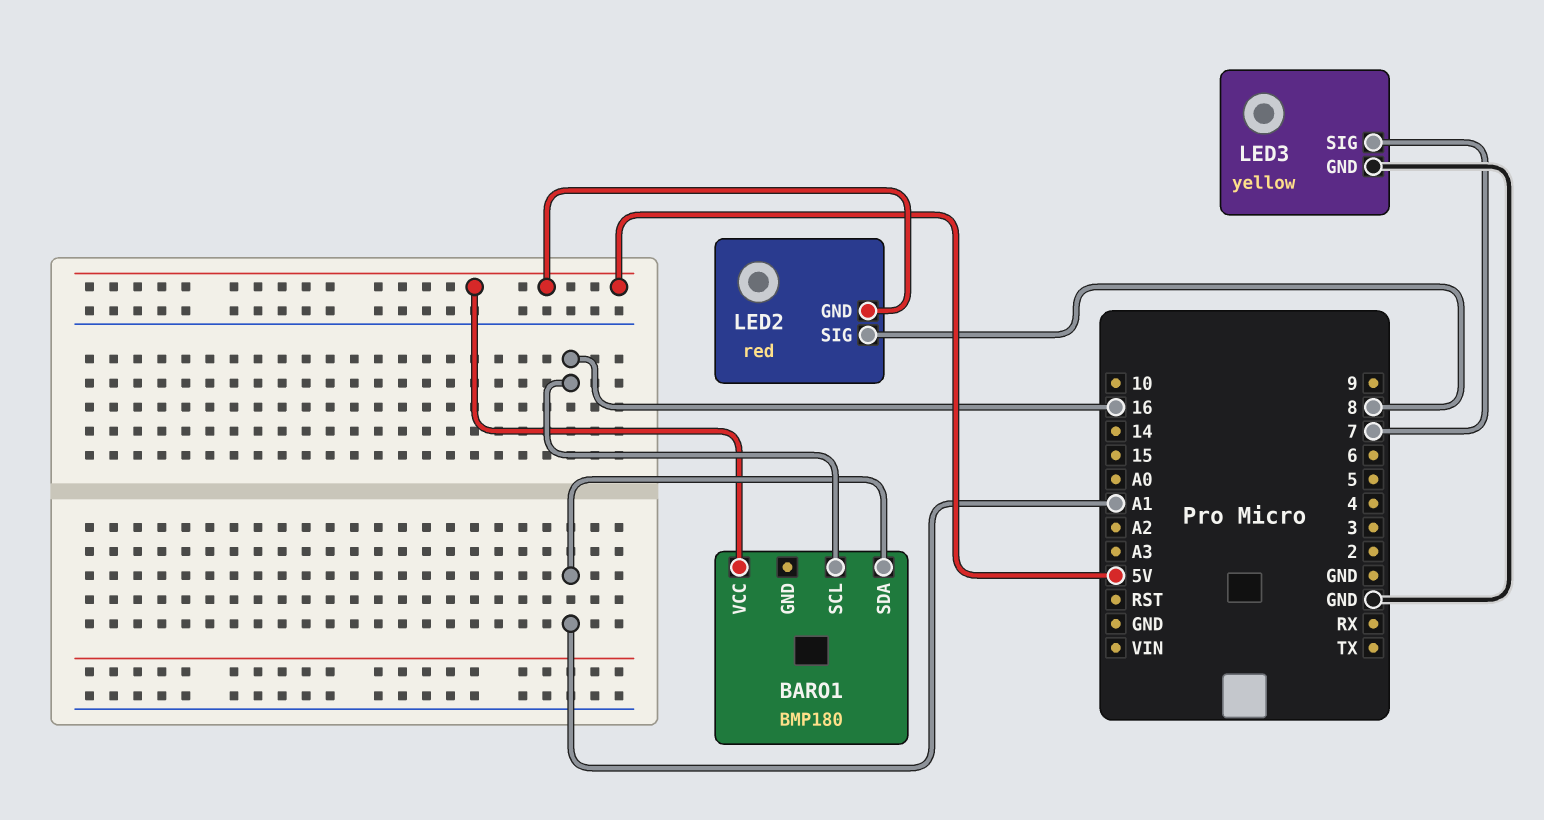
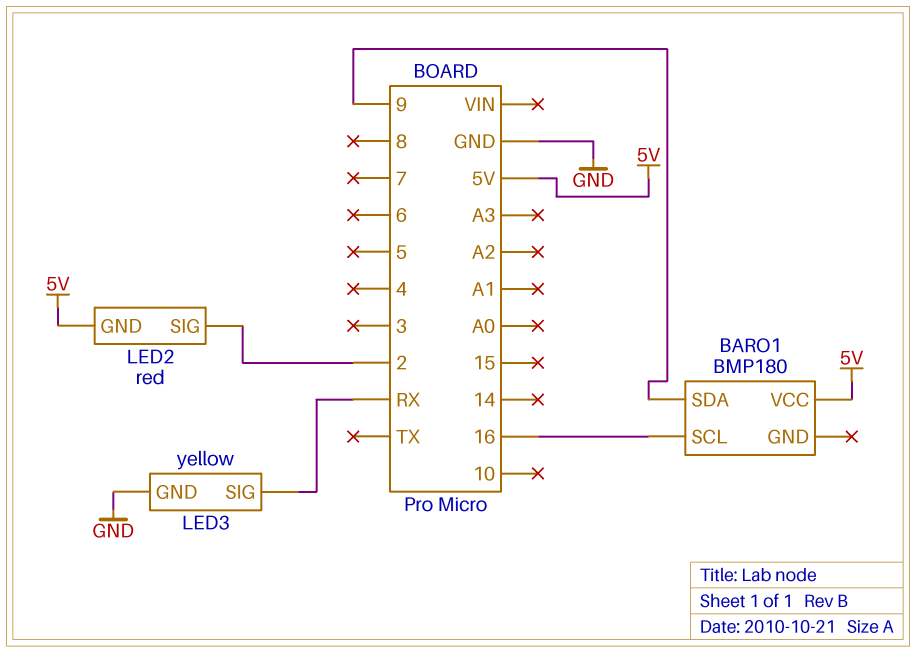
BARO1 pin SDA: A1 -> 9
LED2 pin SIG: 8 -> 2
LED3 pin SIG: 7 -> RX

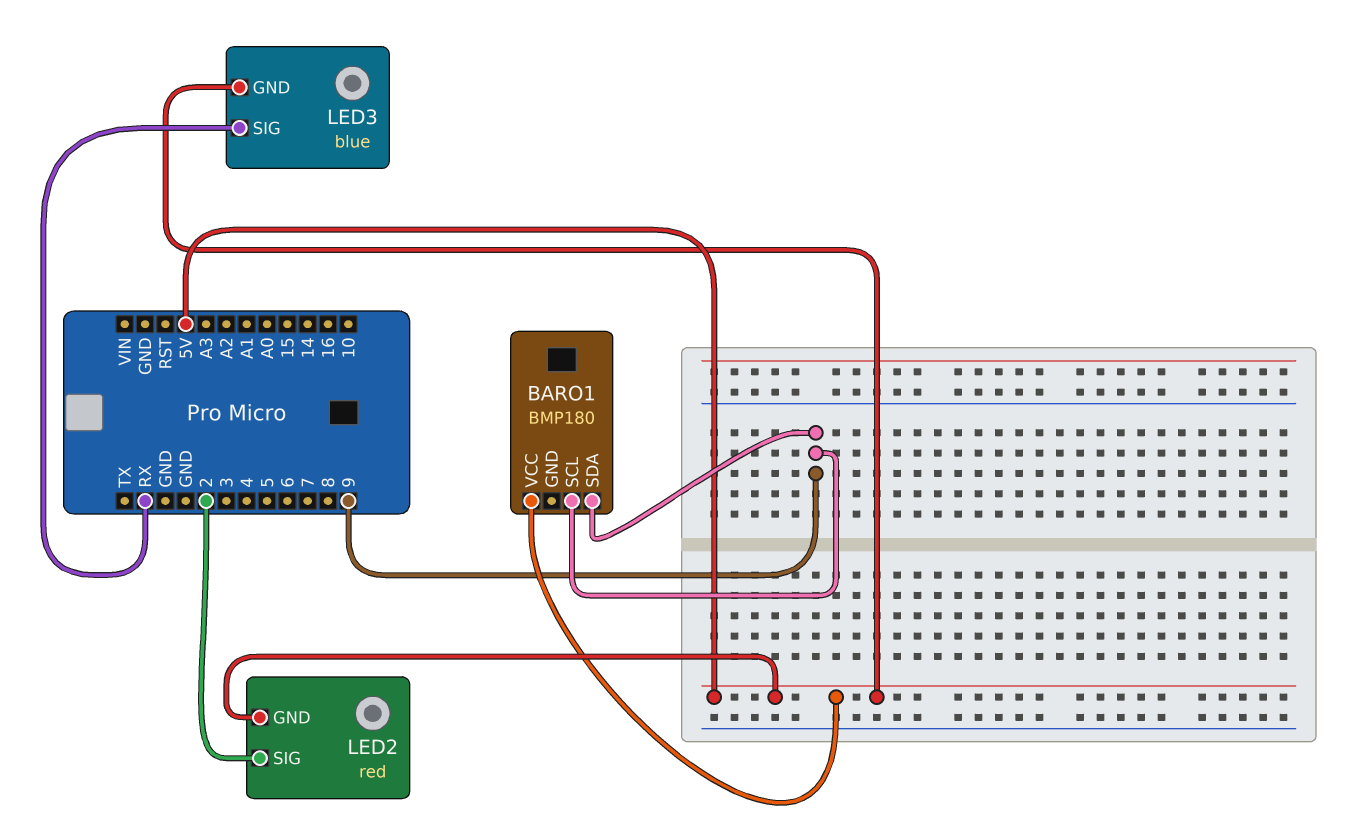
BARO1 pin SCL: 16 -> 9
LED3: yellow -> blue
LED3 pin GND: GND -> 5V

